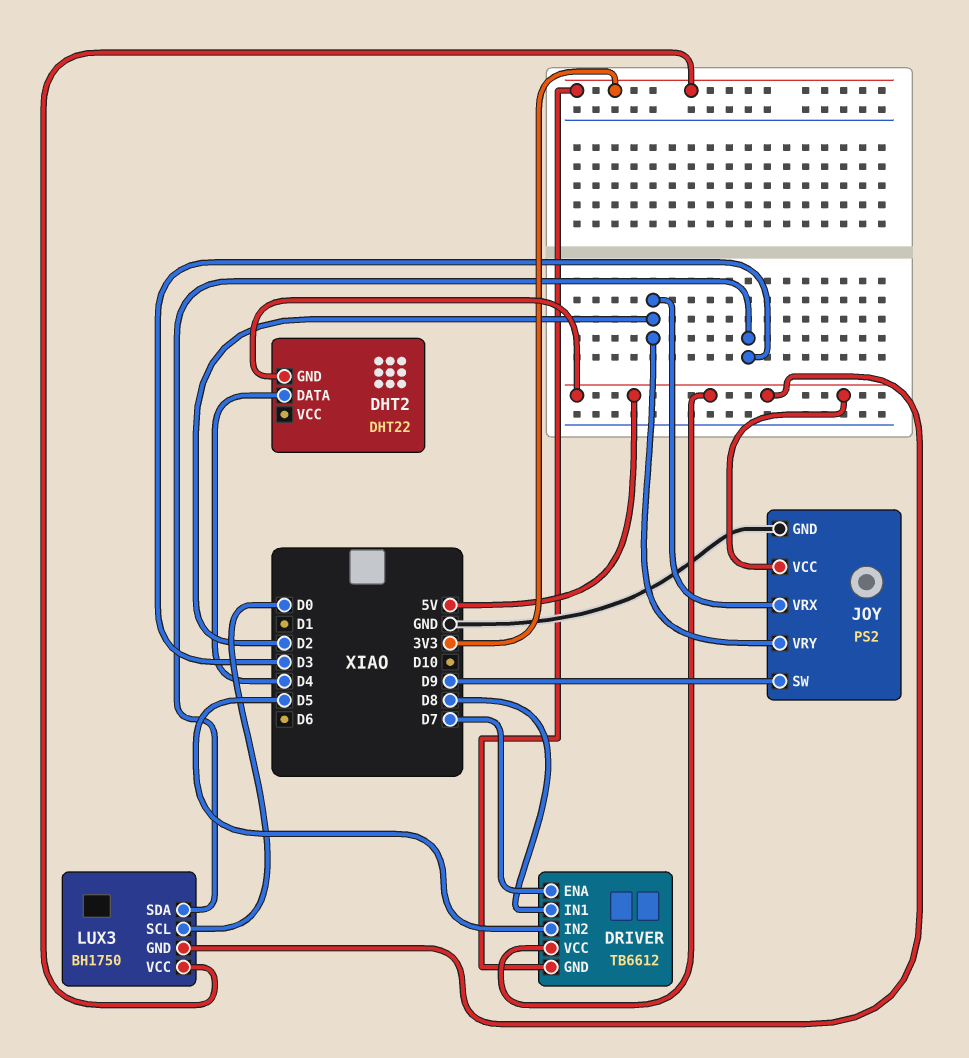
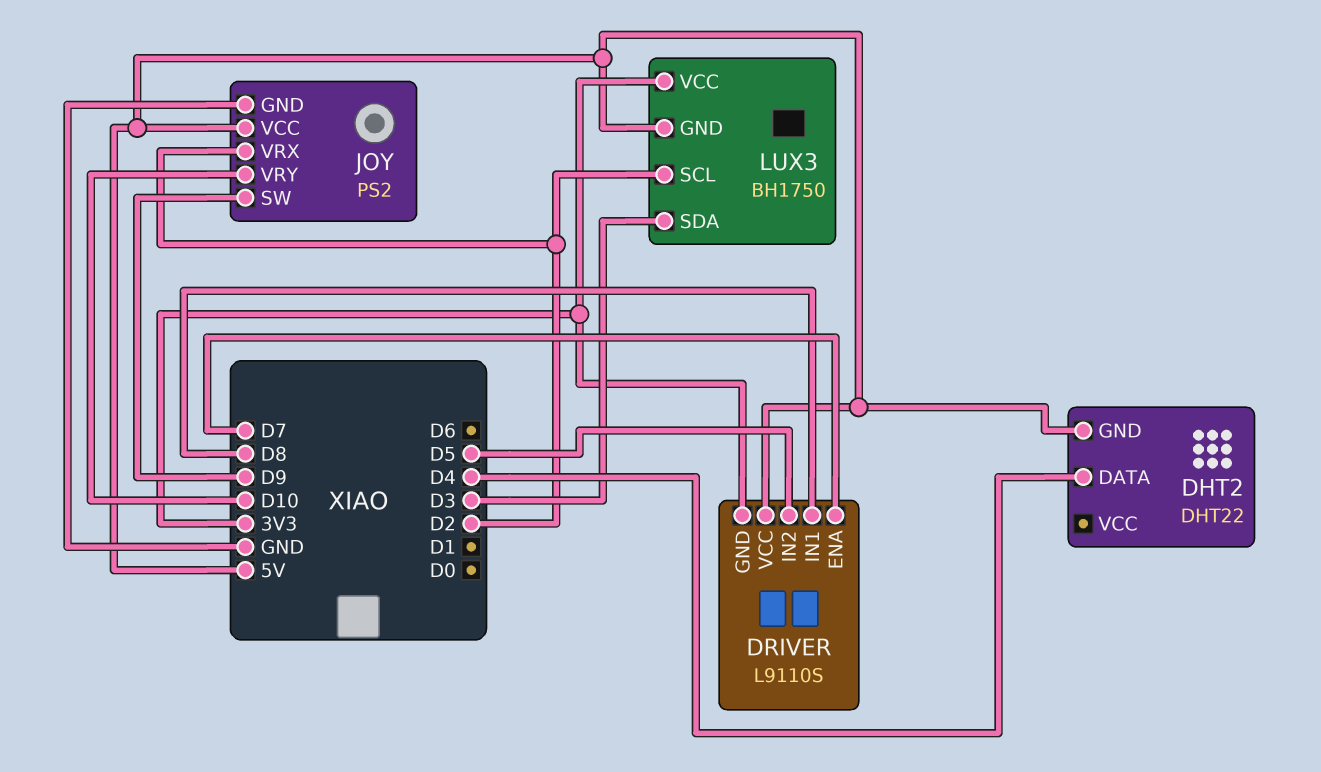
DRIVER: TB6612 -> L9110S
JOY pin VRY: D2 -> D10
LUX3 pin SCL: D0 -> D2

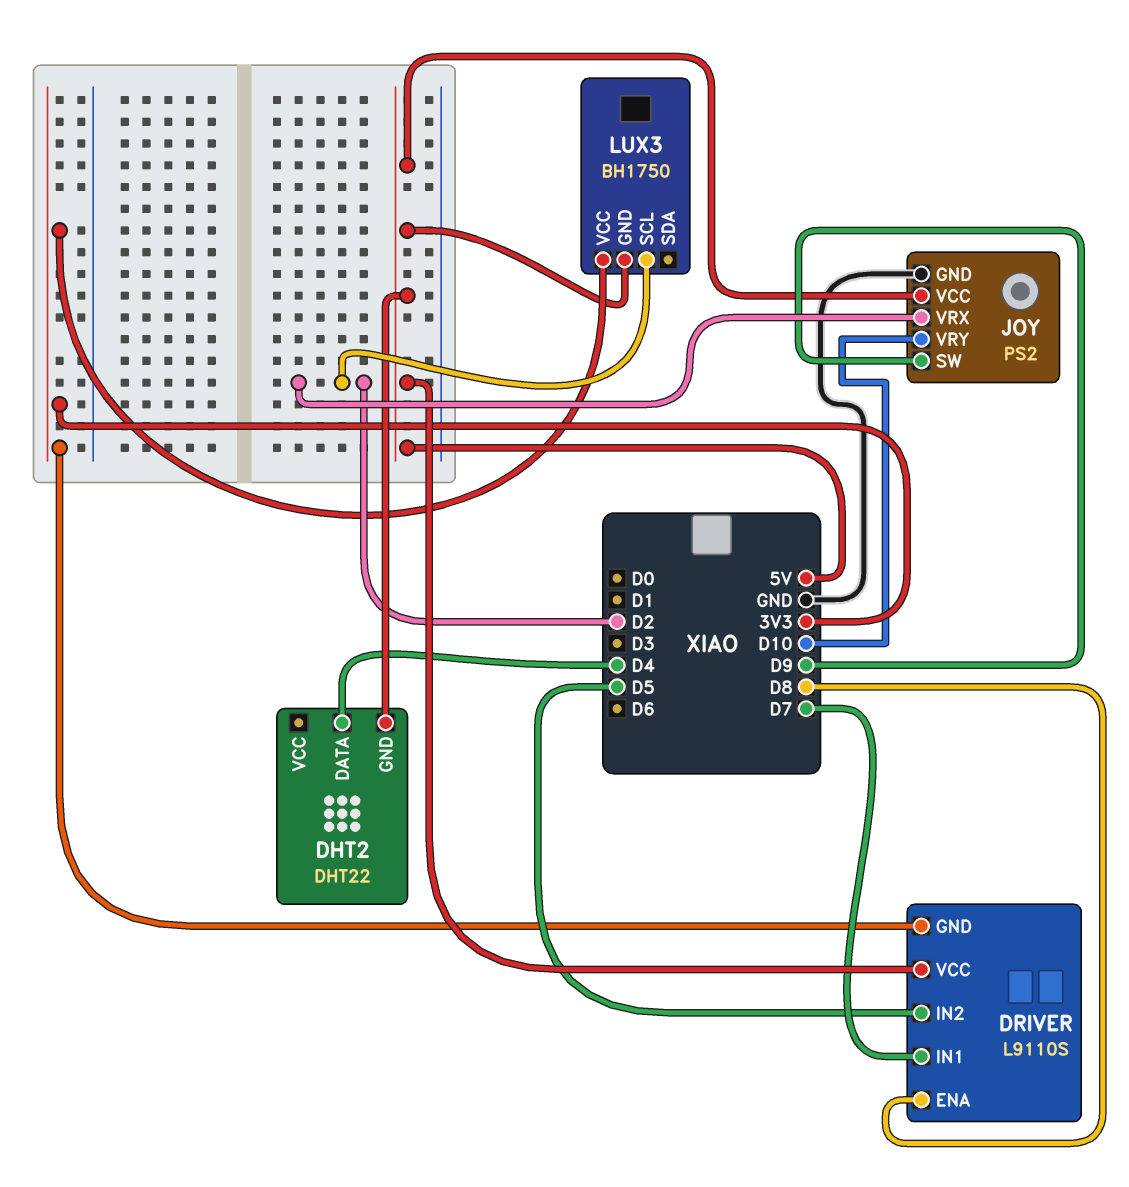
DRIVER pin ENA: D7 -> D8
DRIVER pin IN1: D8 -> D7
LUX3 pin SDA: D3 -> none

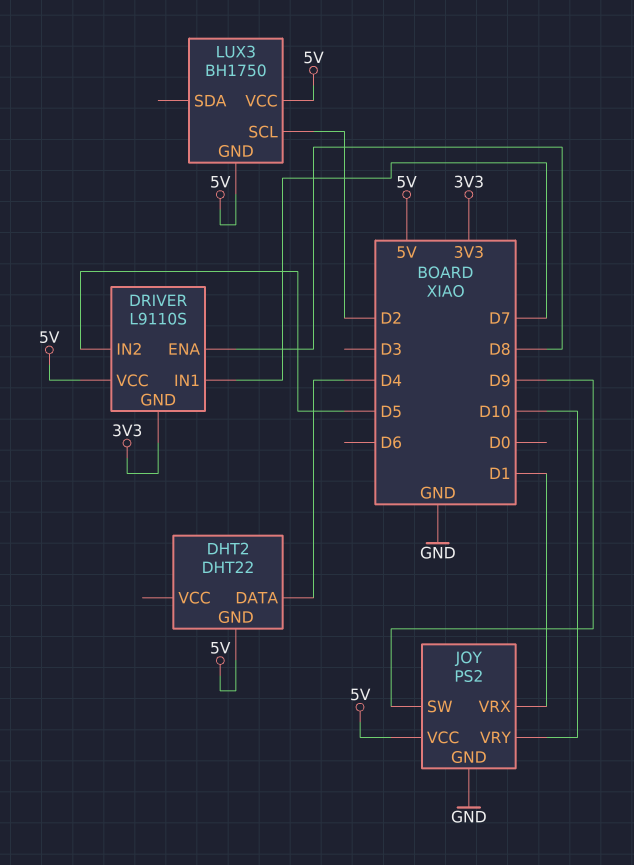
JOY pin VRX: D2 -> D1
LUX3 pin VCC: 3V3 -> 5V

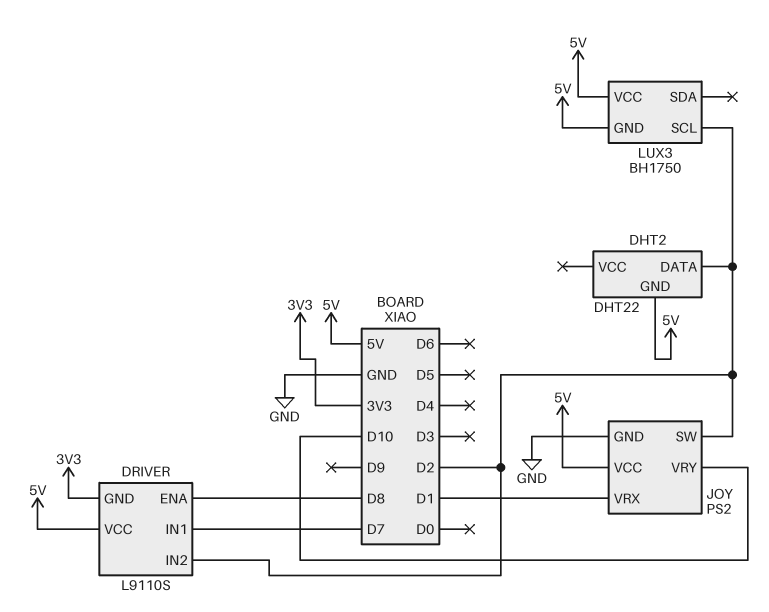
DHT2 pin DATA: D4 -> D2
DRIVER pin IN2: D5 -> D2
JOY pin SW: D9 -> D2

